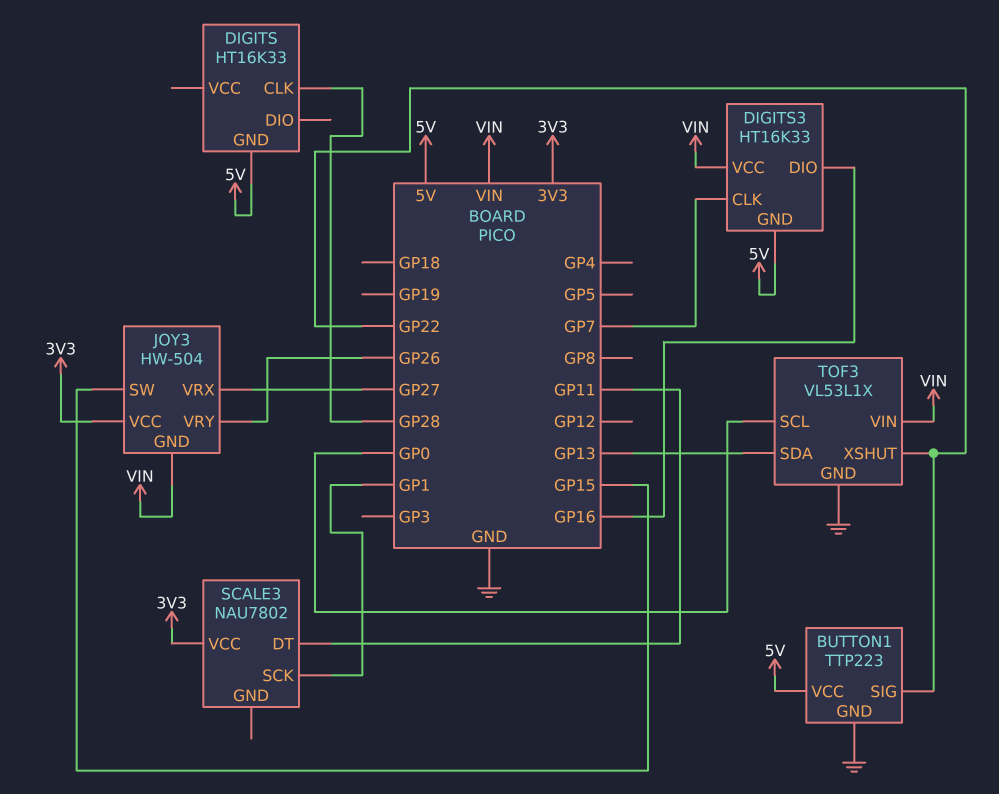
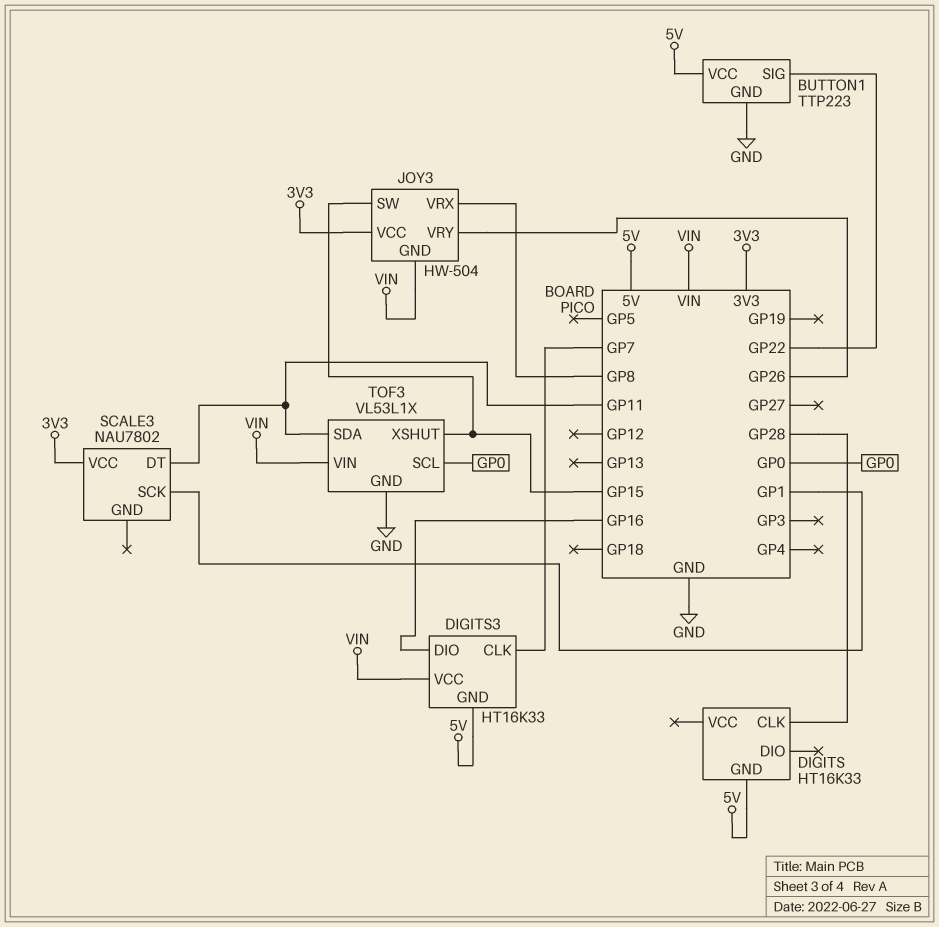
JOY3 pin VRX: GP27 -> GP8
TOF3 pin SDA: GP13 -> GP11
TOF3 pin XSHUT: GP22 -> GP15

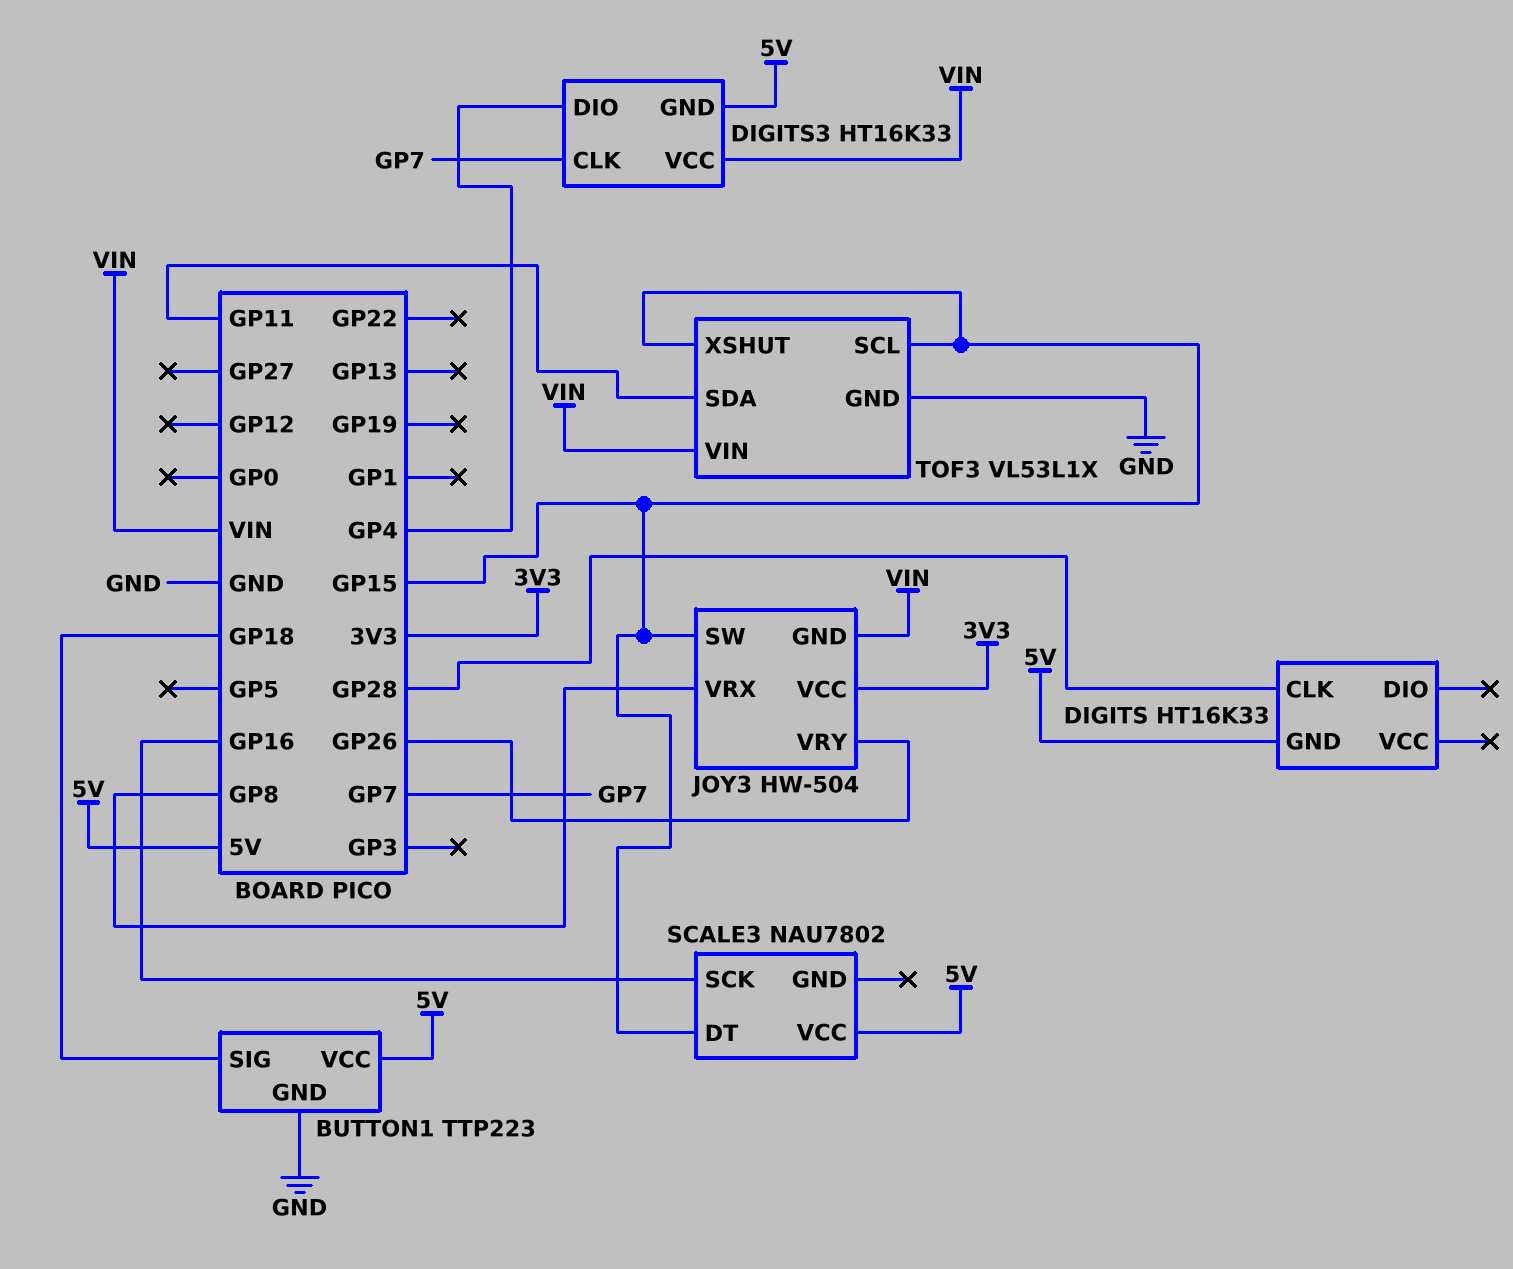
BUTTON1 pin SIG: GP22 -> GP18
DIGITS3 pin DIO: GP16 -> GP4
SCALE3 pin DT: GP11 -> GP15
SCALE3 pin SCK: GP1 -> GP16
SCALE3 pin VCC: 3V3 -> 5V
TOF3 pin SCL: GP0 -> GP15

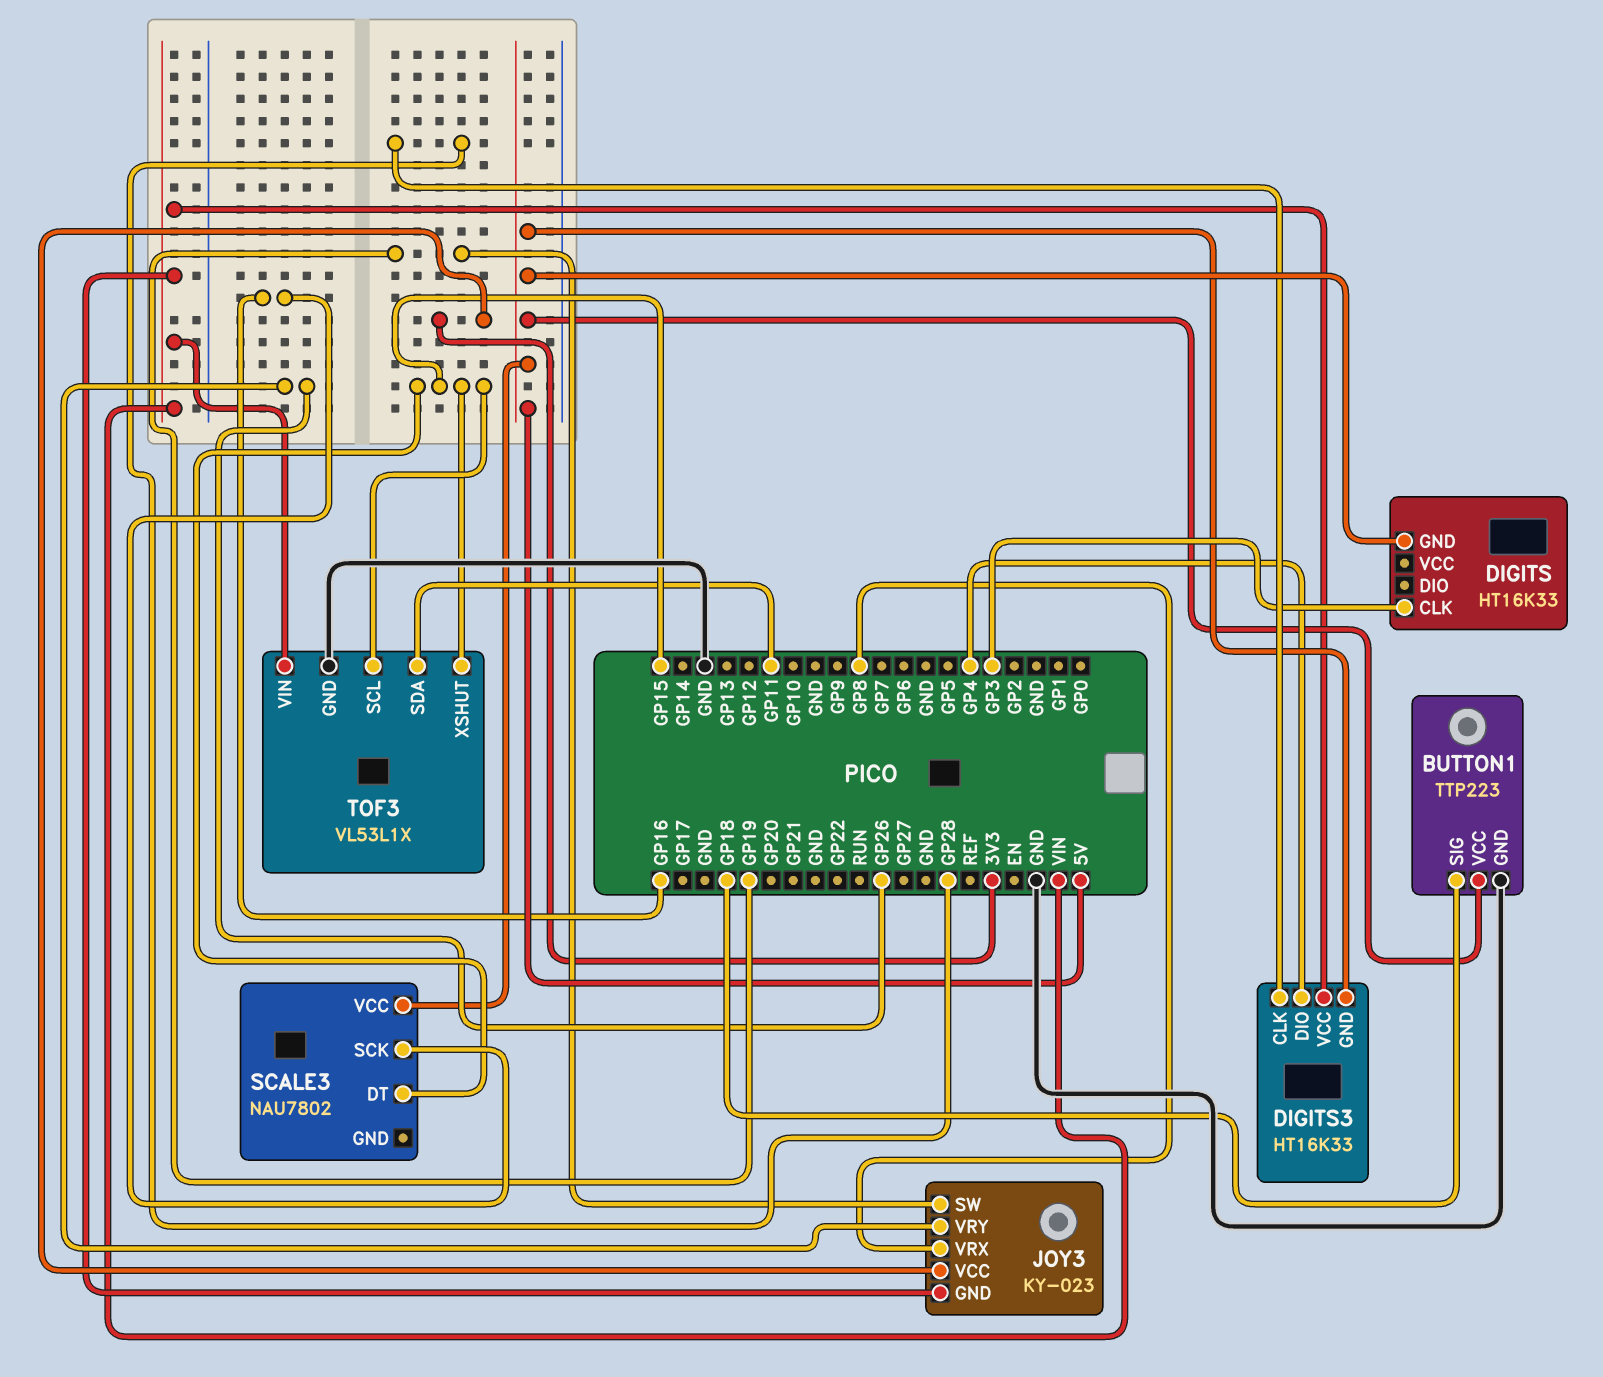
DIGITS pin CLK: GP28 -> GP3
DIGITS3 pin CLK: GP7 -> GP28
JOY3: HW-504 -> KY-023
JOY3 pin SW: GP15 -> GP19

